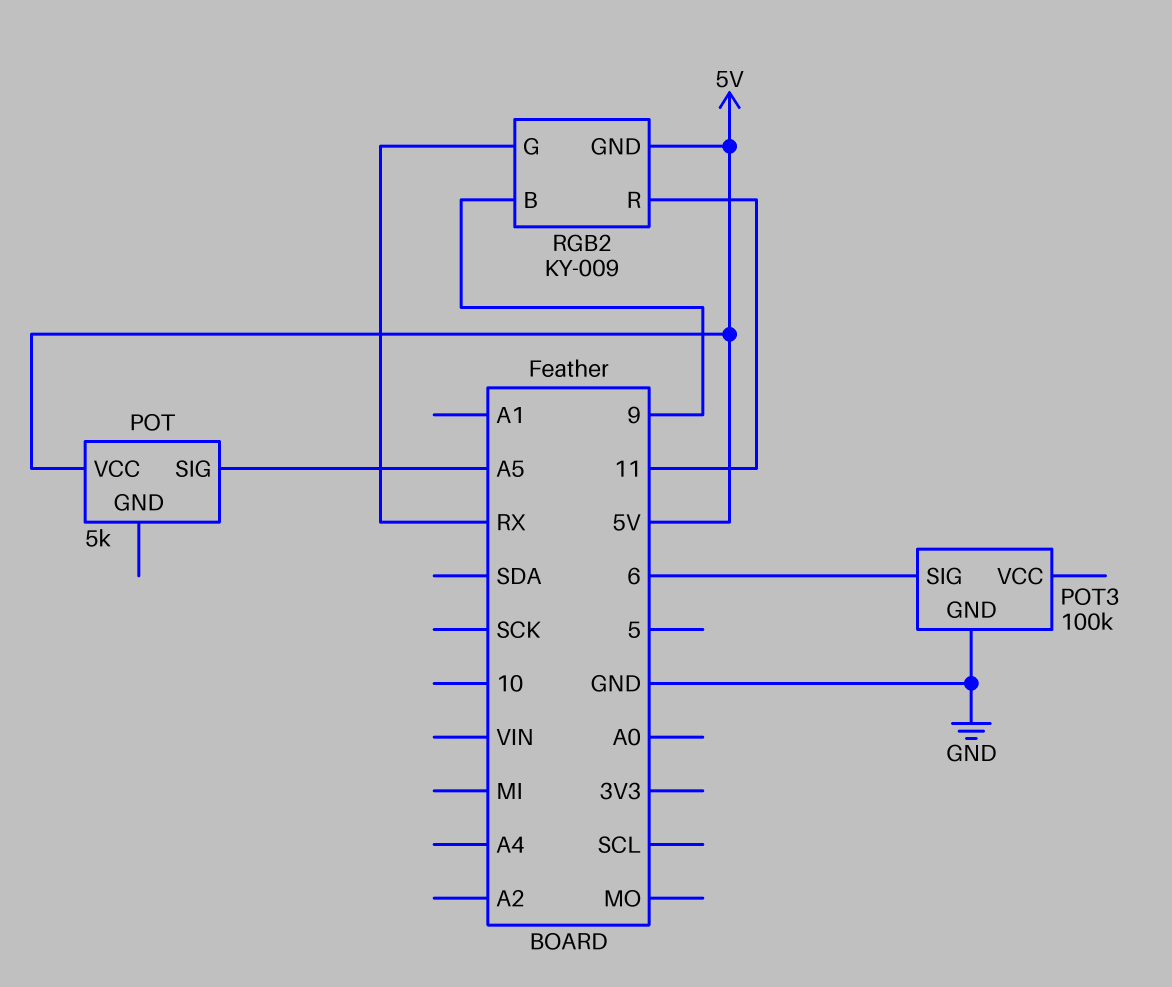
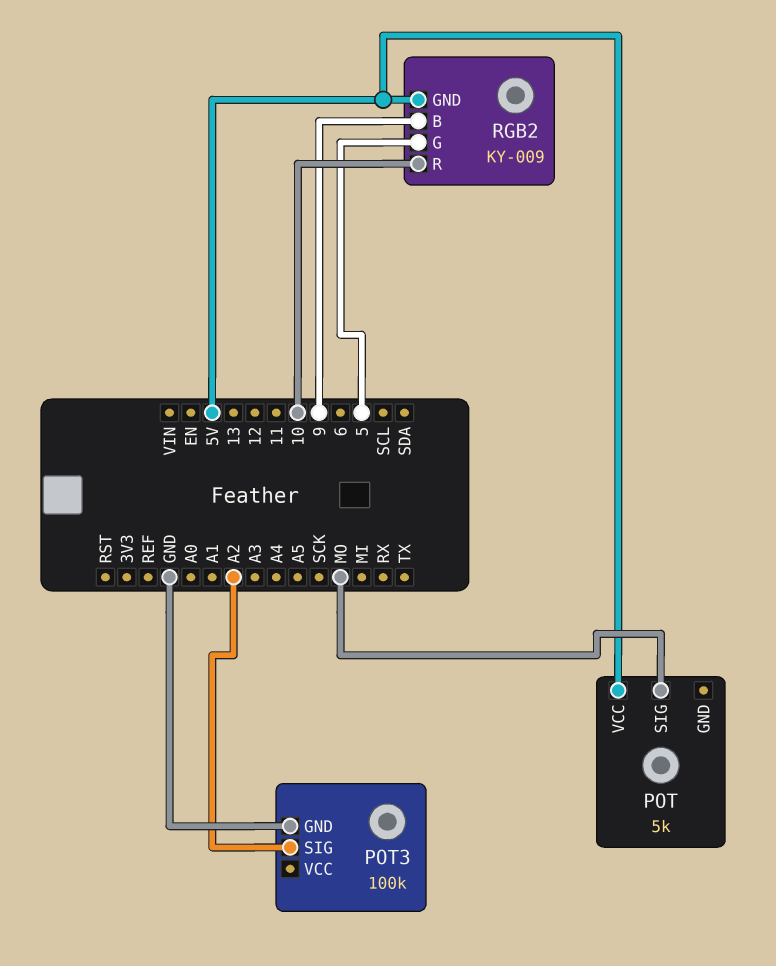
POT pin SIG: A5 -> MO
POT3 pin SIG: 6 -> A2
RGB2 pin G: RX -> 5
RGB2 pin R: 11 -> 10

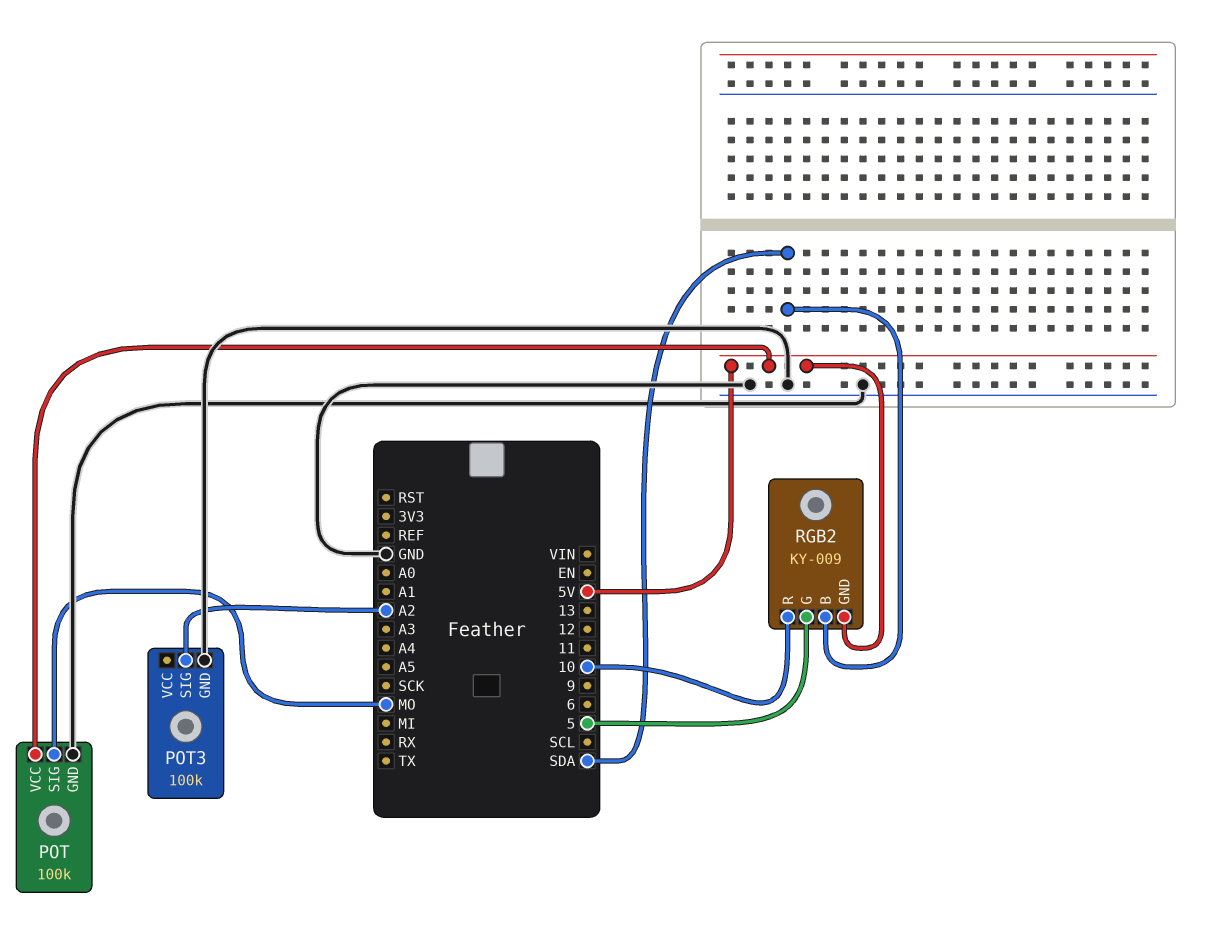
POT: 5k -> 100k
POT pin GND: none -> GND
RGB2 pin B: 9 -> SDA

